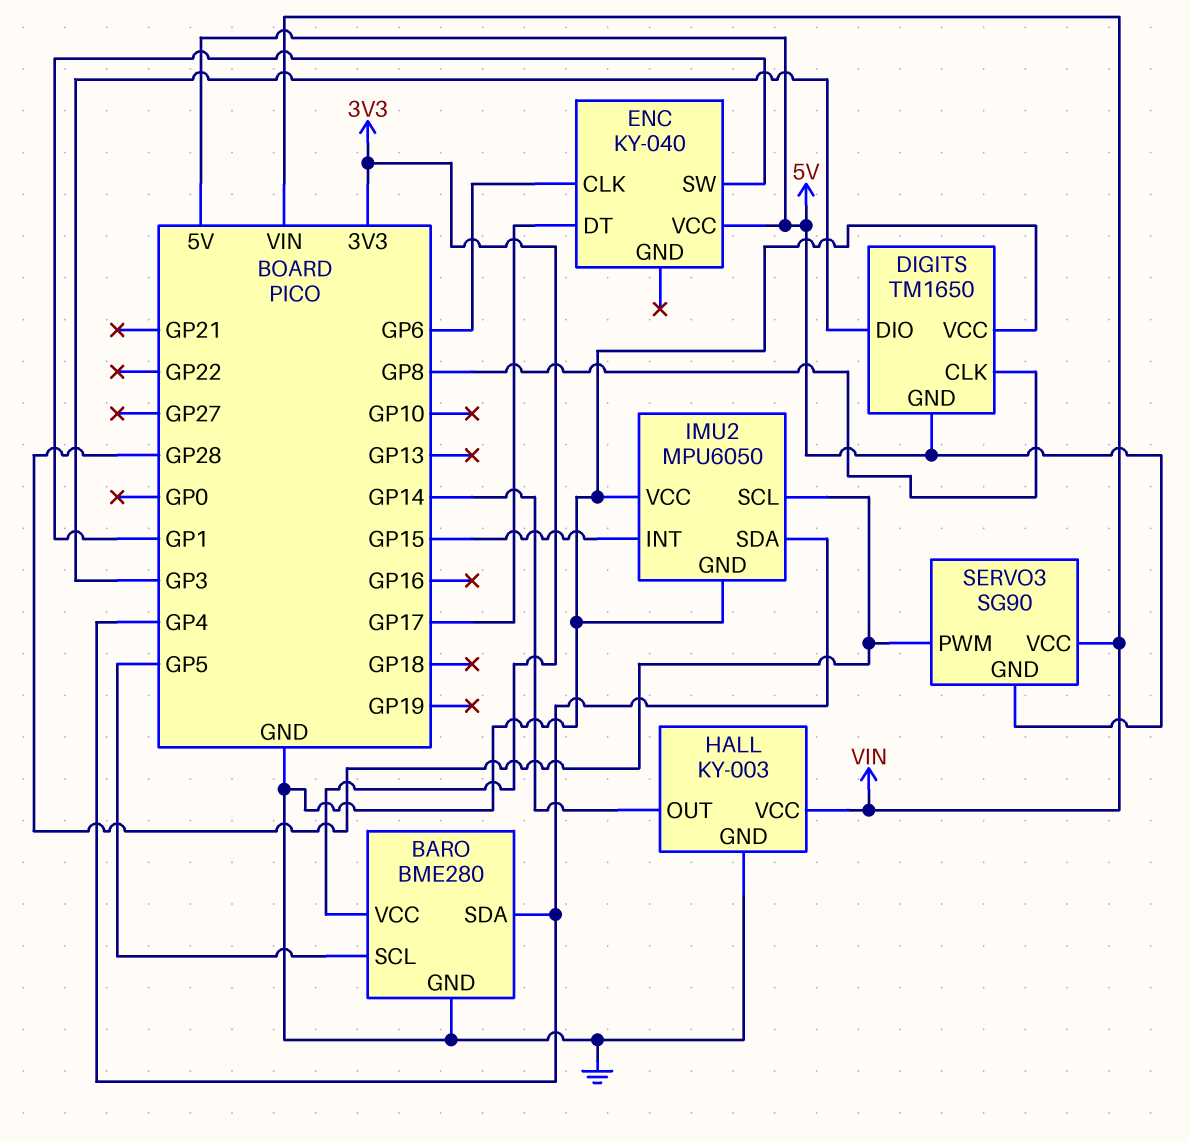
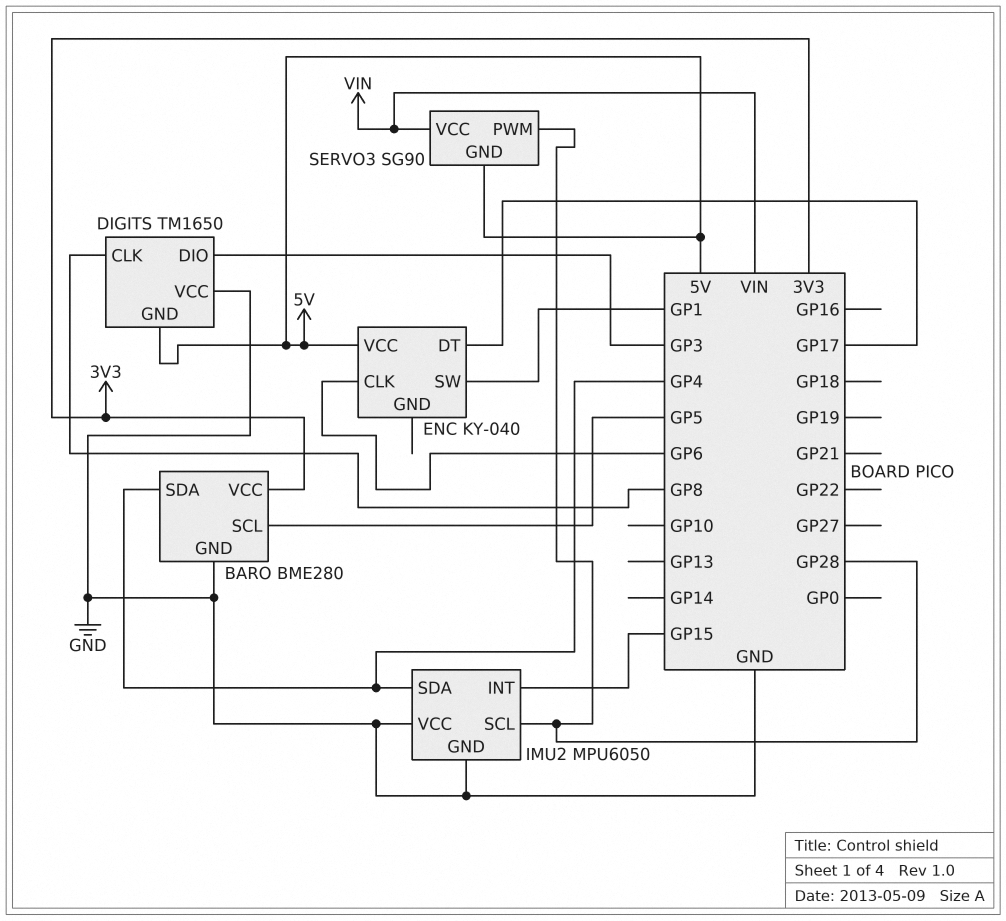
HALL: KY-003 -> none
HALL pin GND: GND -> none
HALL pin OUT: GP14 -> none
HALL pin VCC: VIN -> none

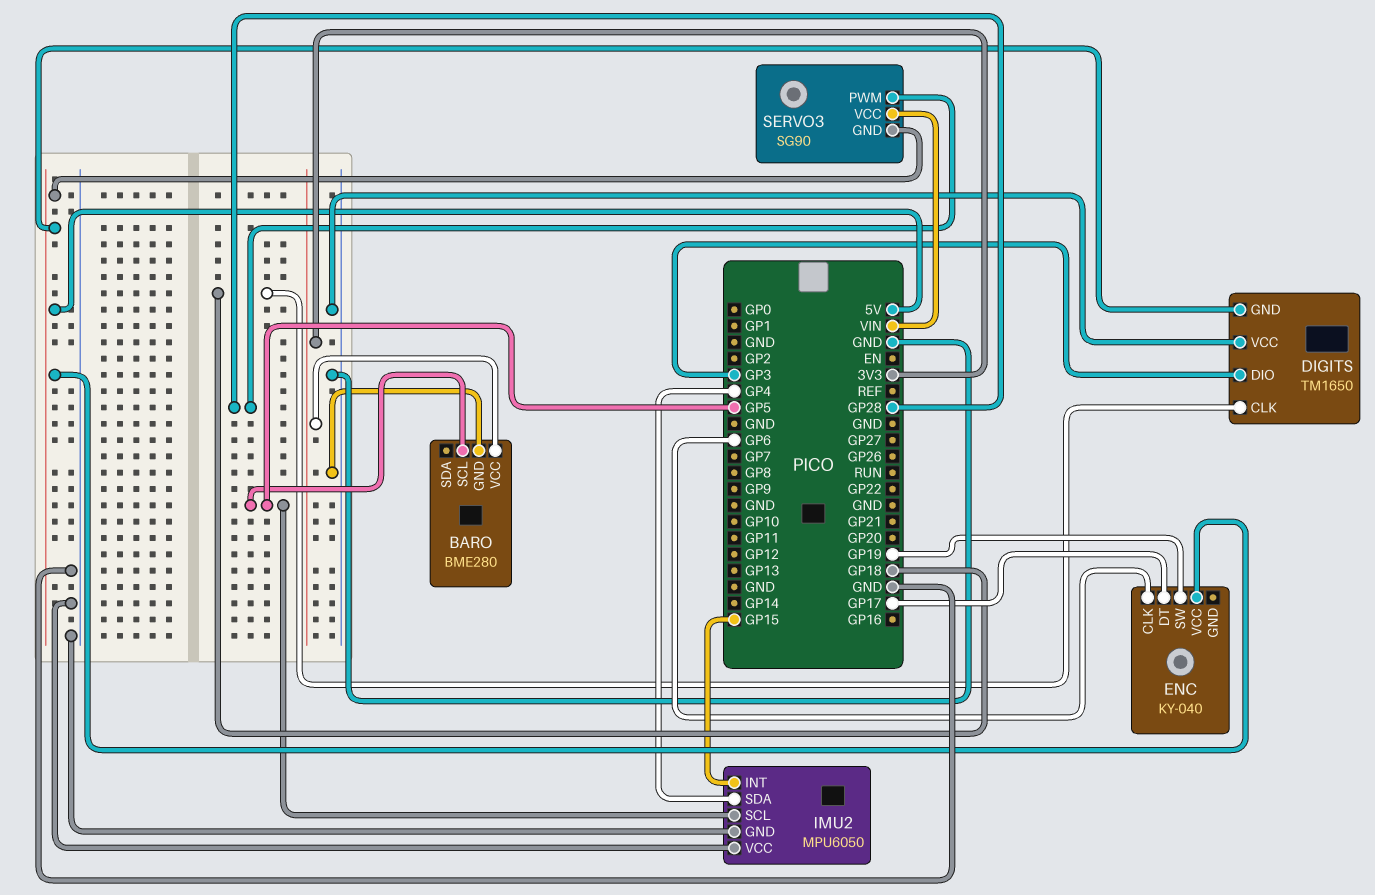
BARO pin SDA: GP4 -> none
DIGITS pin CLK: GP8 -> GP18
ENC pin SW: GP1 -> GP19
IMU2 pin SCL: GP28 -> GP5

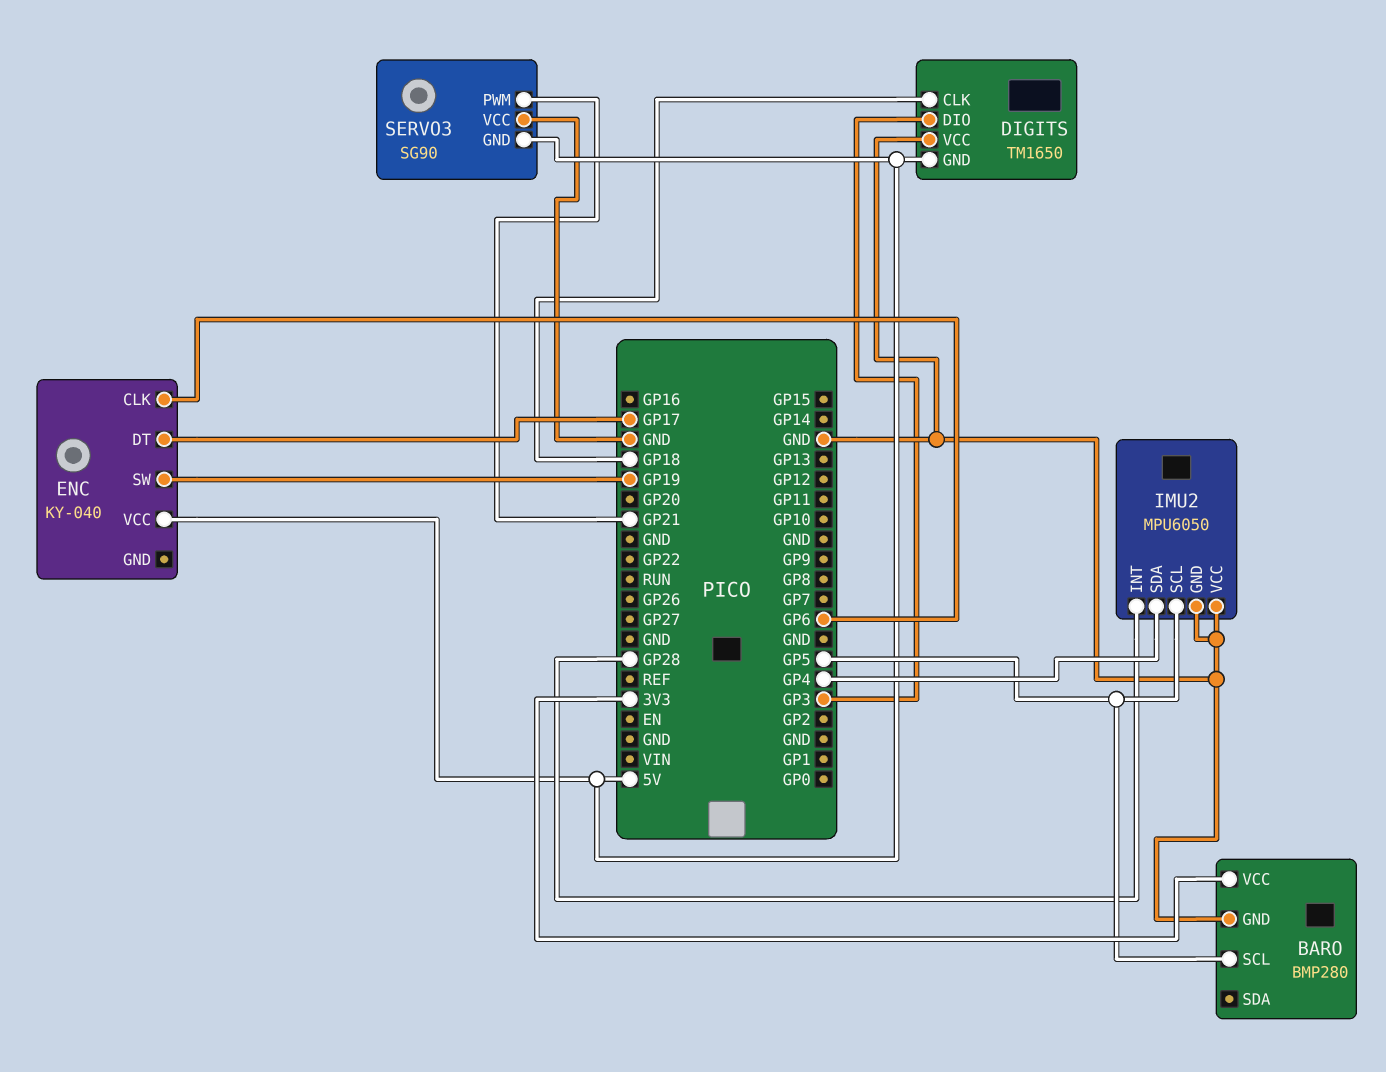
BARO: BME280 -> BMP280
IMU2 pin INT: GP15 -> GP28
SERVO3 pin PWM: GP28 -> GP21
SERVO3 pin VCC: VIN -> GND

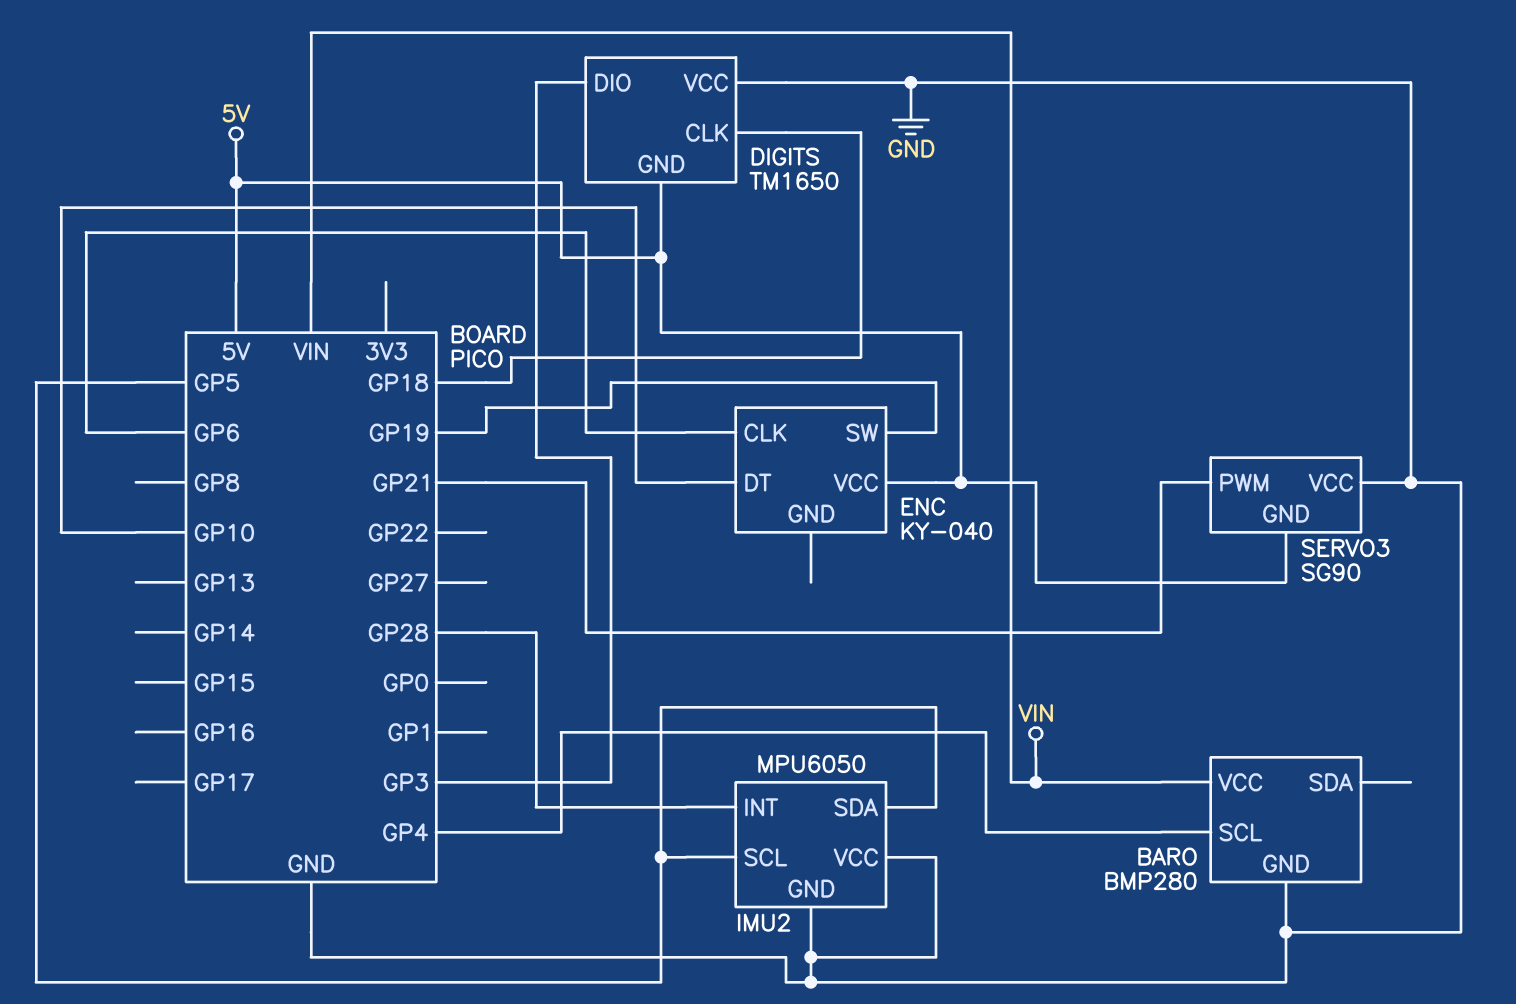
BARO pin SCL: GP5 -> GP4
BARO pin VCC: 3V3 -> VIN
ENC pin DT: GP17 -> GP10
IMU2 pin SDA: GP4 -> GP5

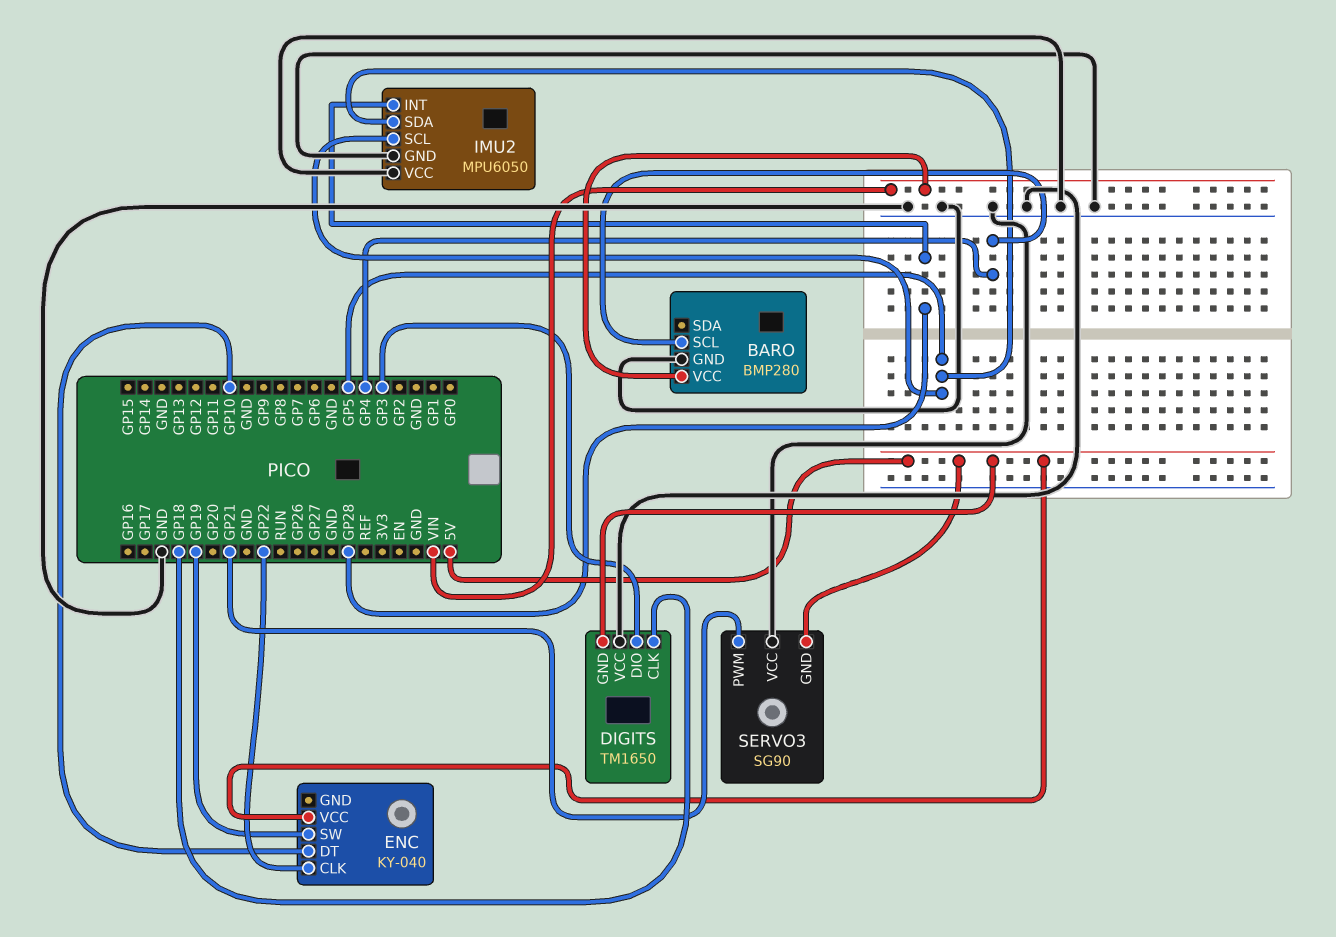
ENC pin CLK: GP6 -> GP22

